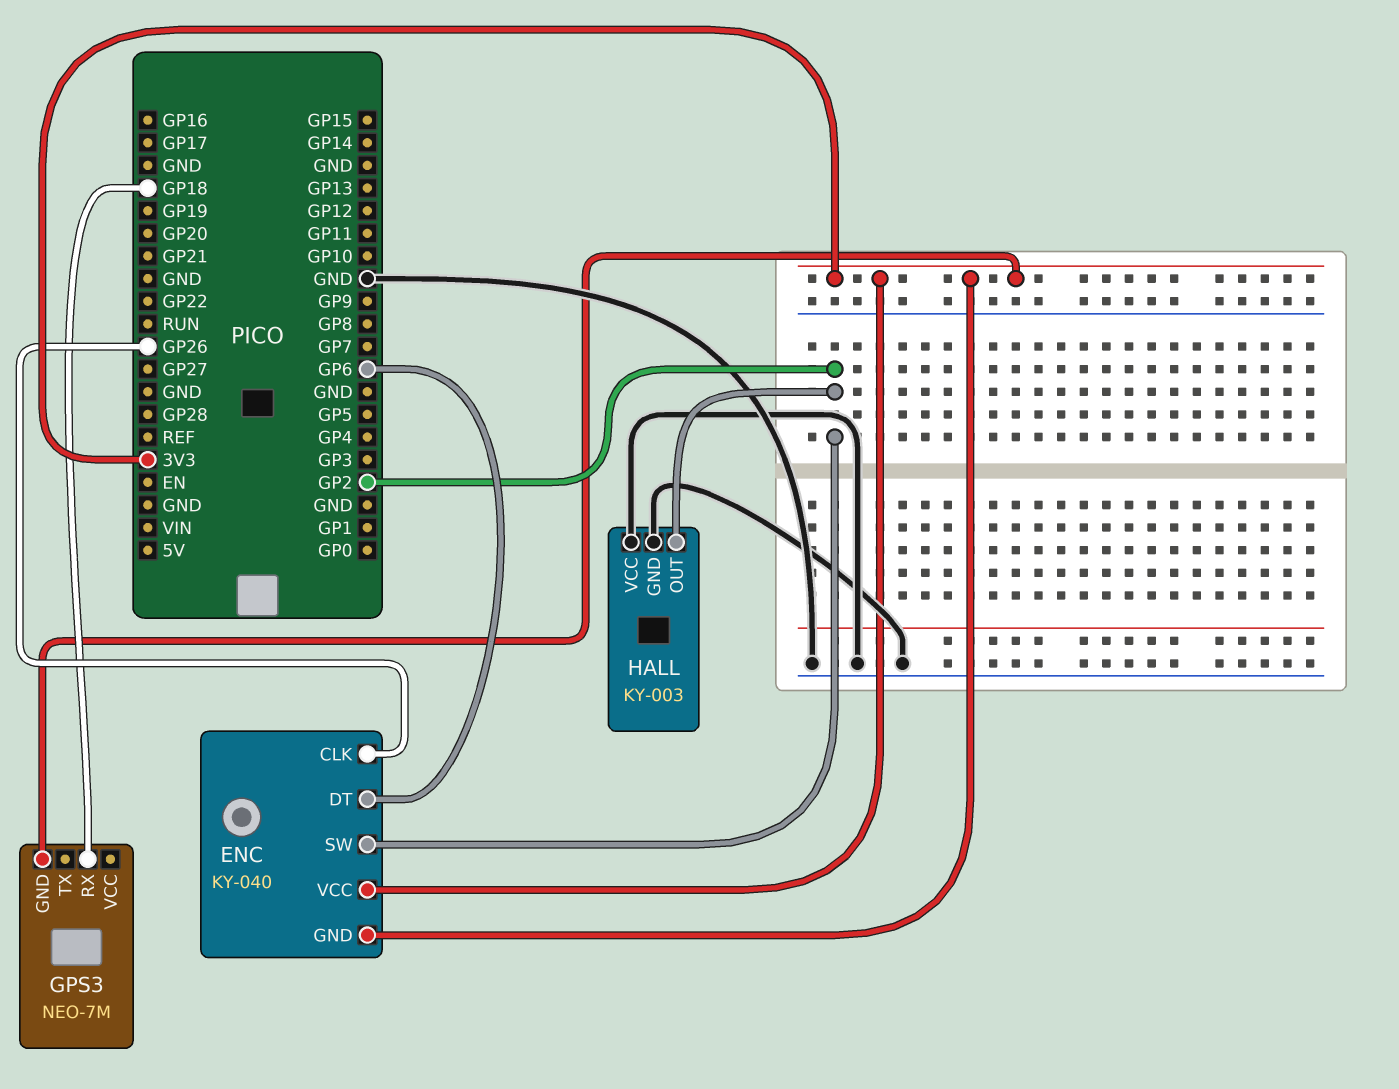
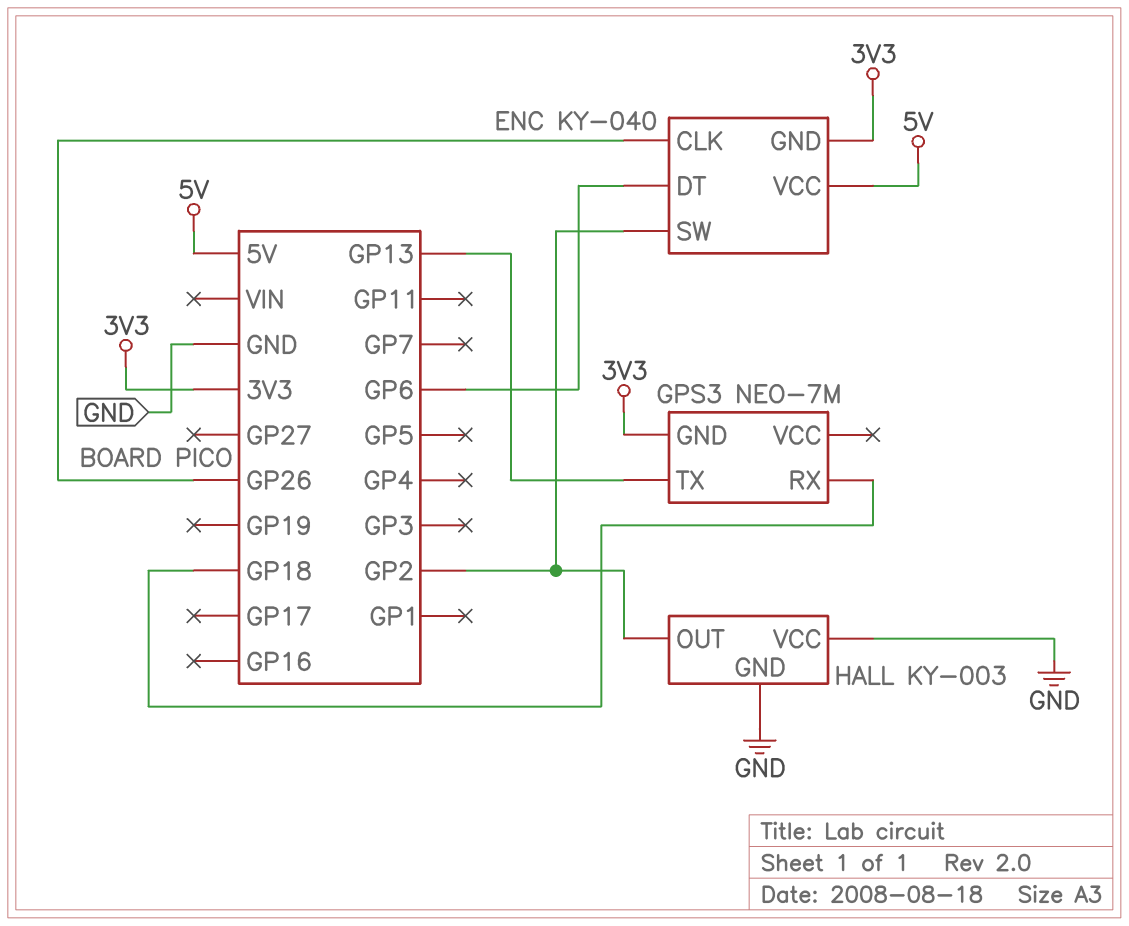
ENC pin VCC: 3V3 -> 5V
GPS3 pin TX: none -> GP13

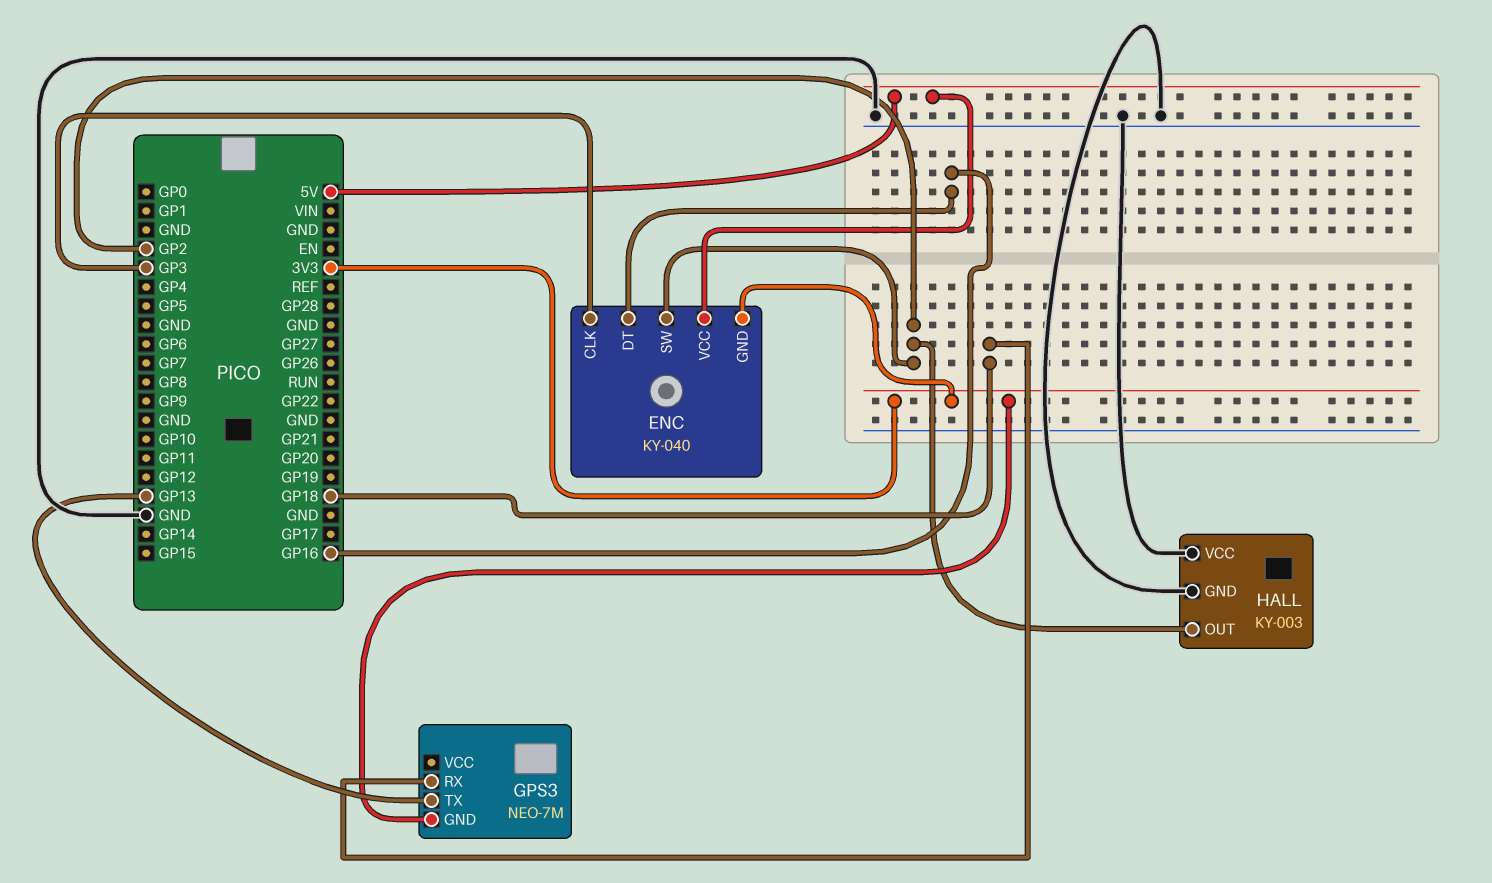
ENC pin CLK: GP26 -> GP3
ENC pin DT: GP6 -> GP16

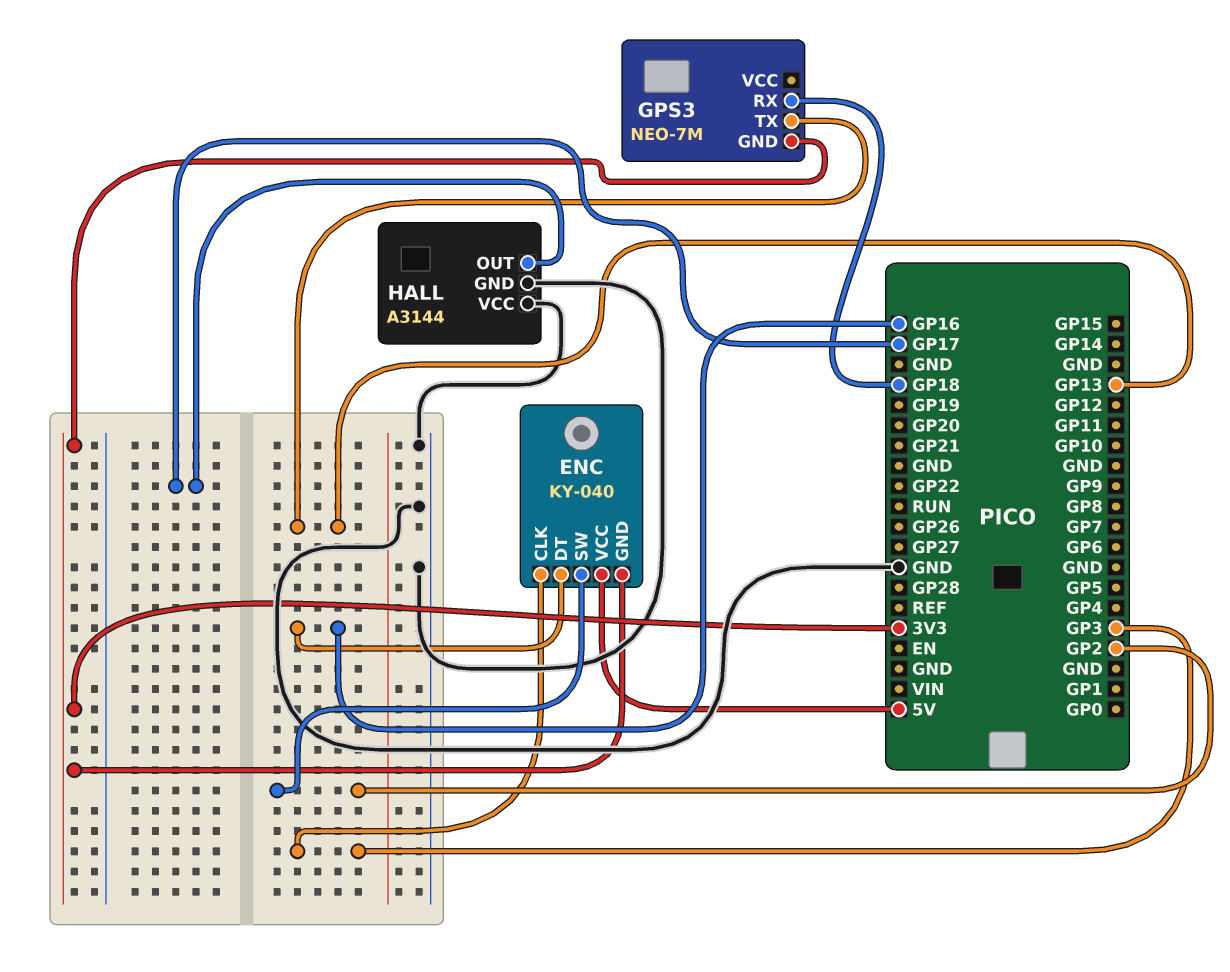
HALL: KY-003 -> A3144
HALL pin OUT: GP2 -> GP17

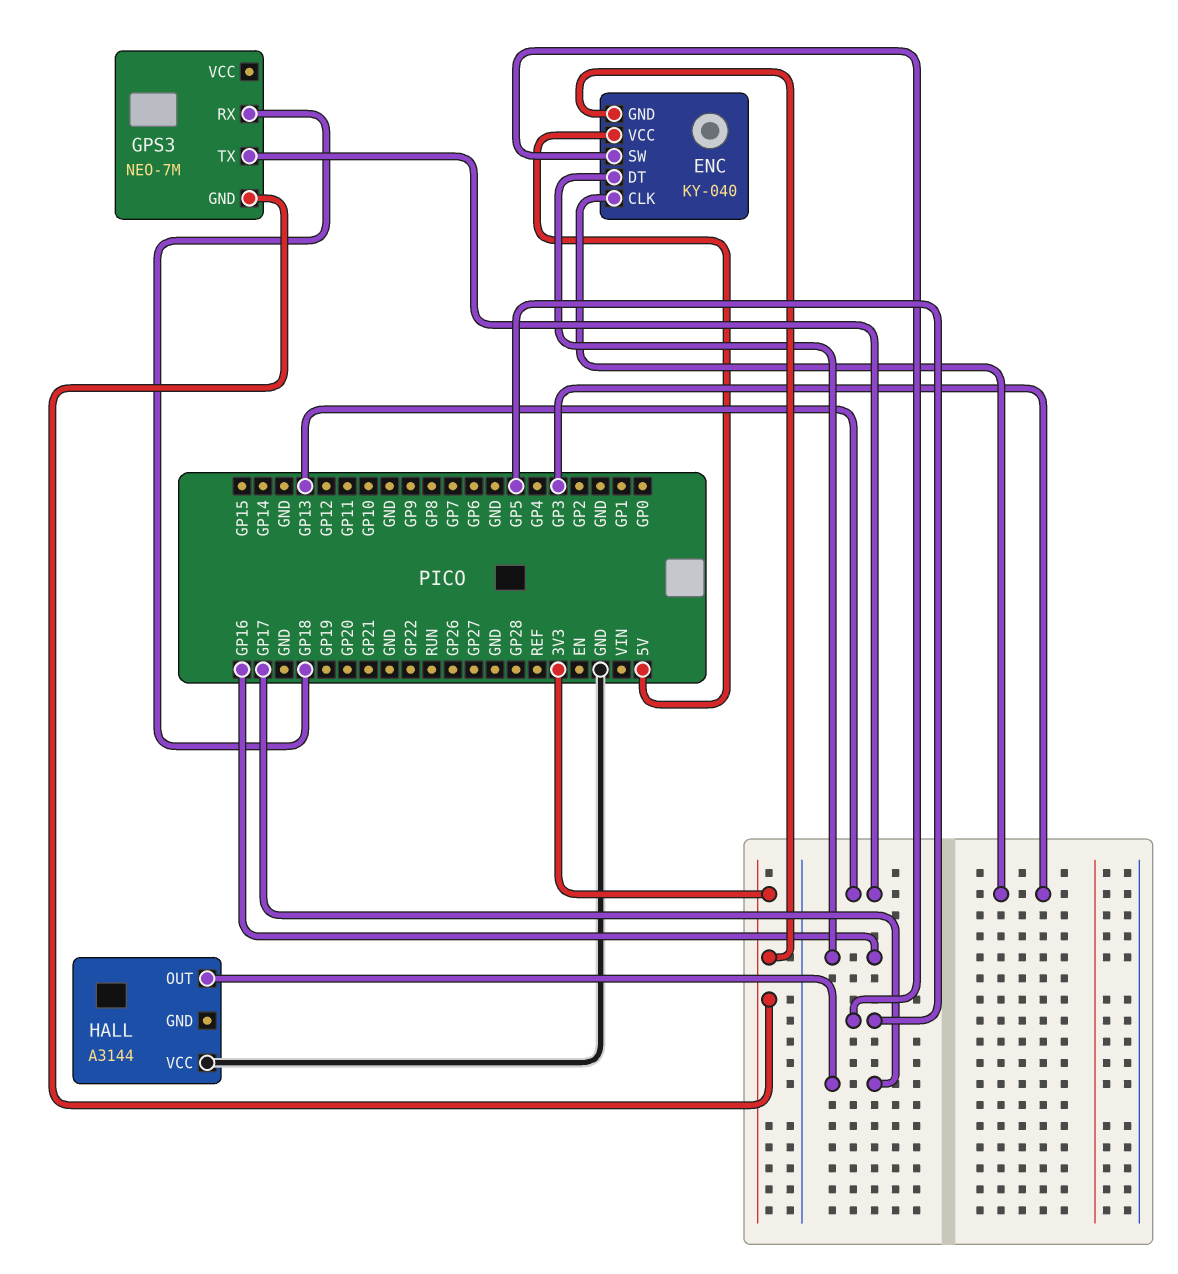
ENC pin SW: GP2 -> GP5
HALL pin GND: GND -> none

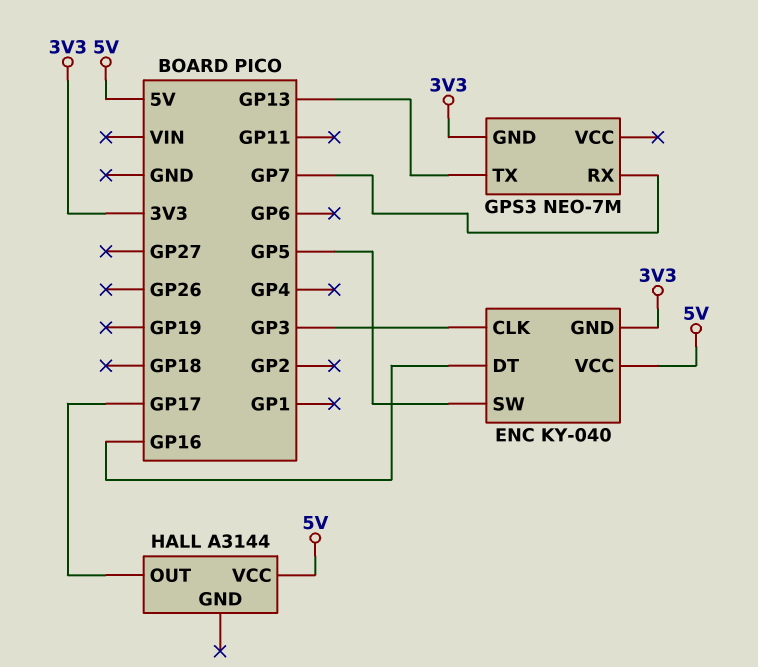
GPS3 pin RX: GP18 -> GP7
HALL pin VCC: GND -> 5V

